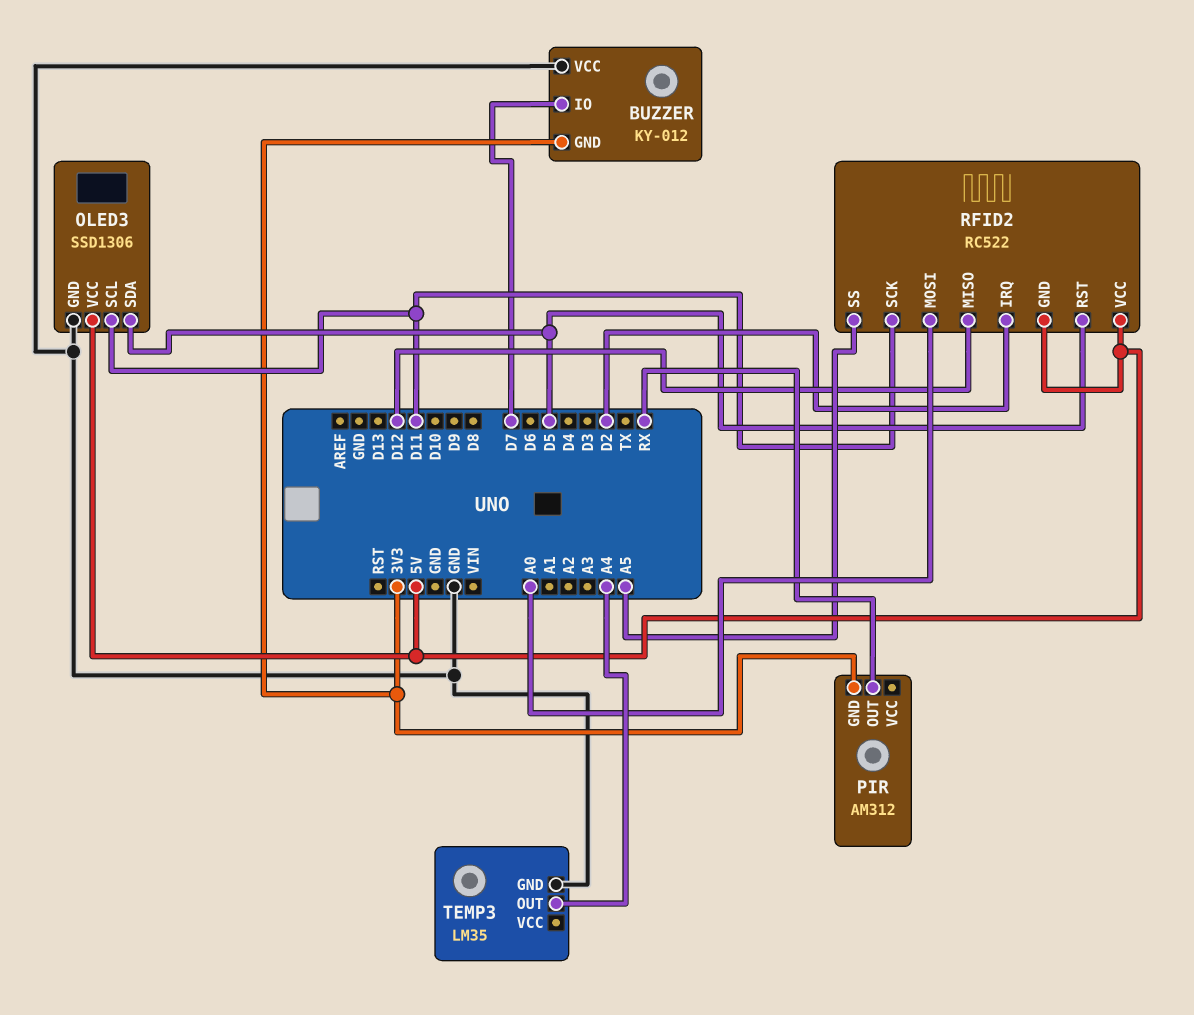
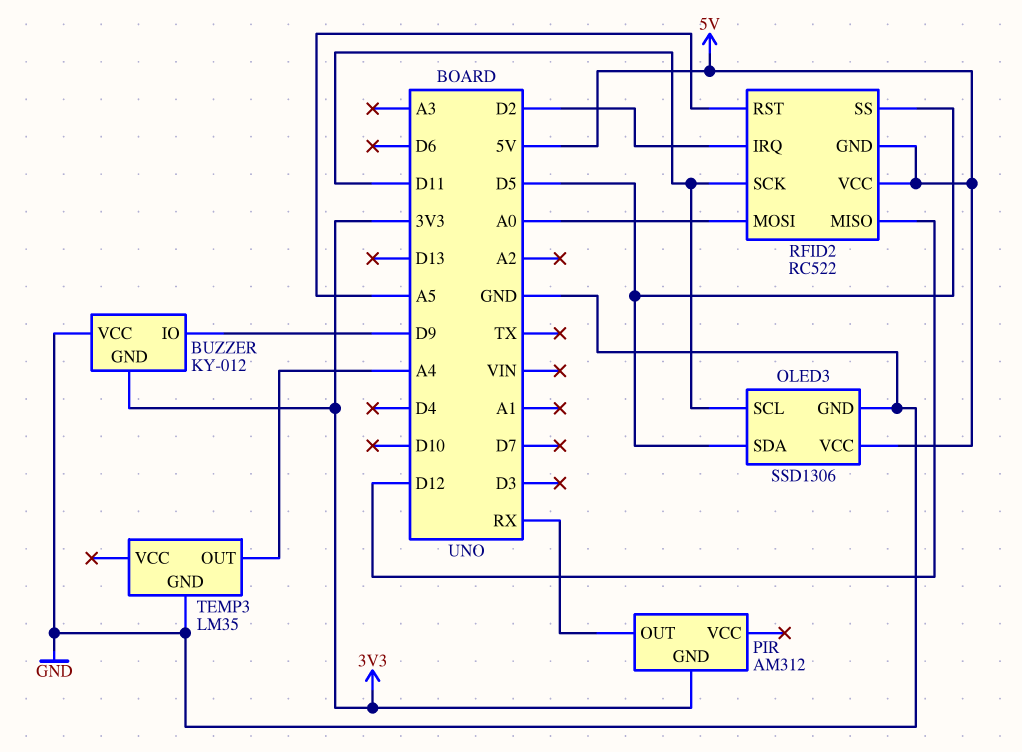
BUZZER pin IO: D7 -> D9
RFID2 pin RST: D5 -> A5
RFID2 pin SS: A5 -> D5

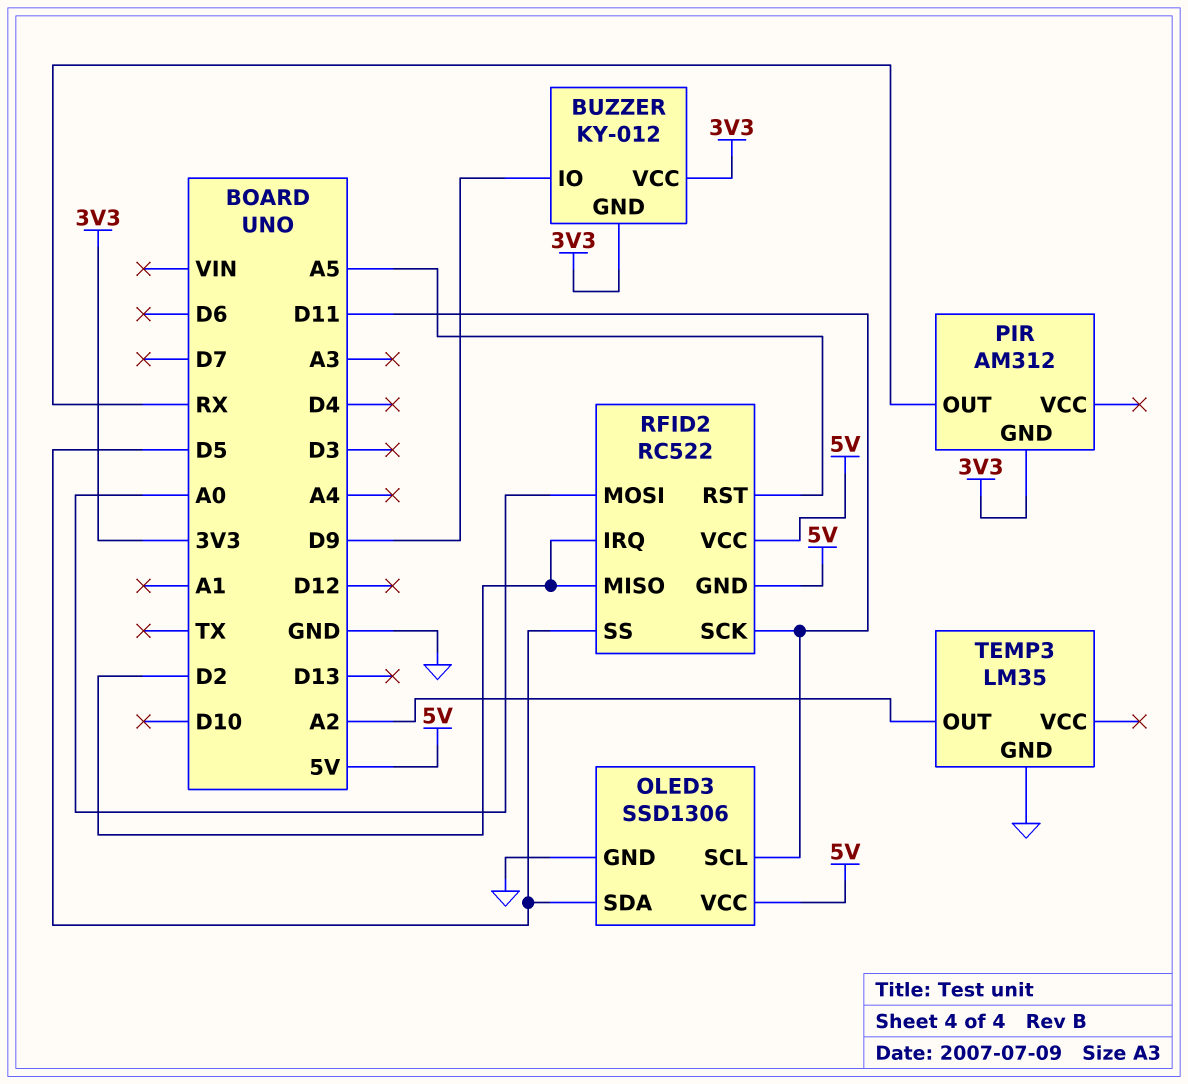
BUZZER pin VCC: GND -> 3V3
RFID2 pin MISO: D12 -> D2
TEMP3 pin OUT: A4 -> A2

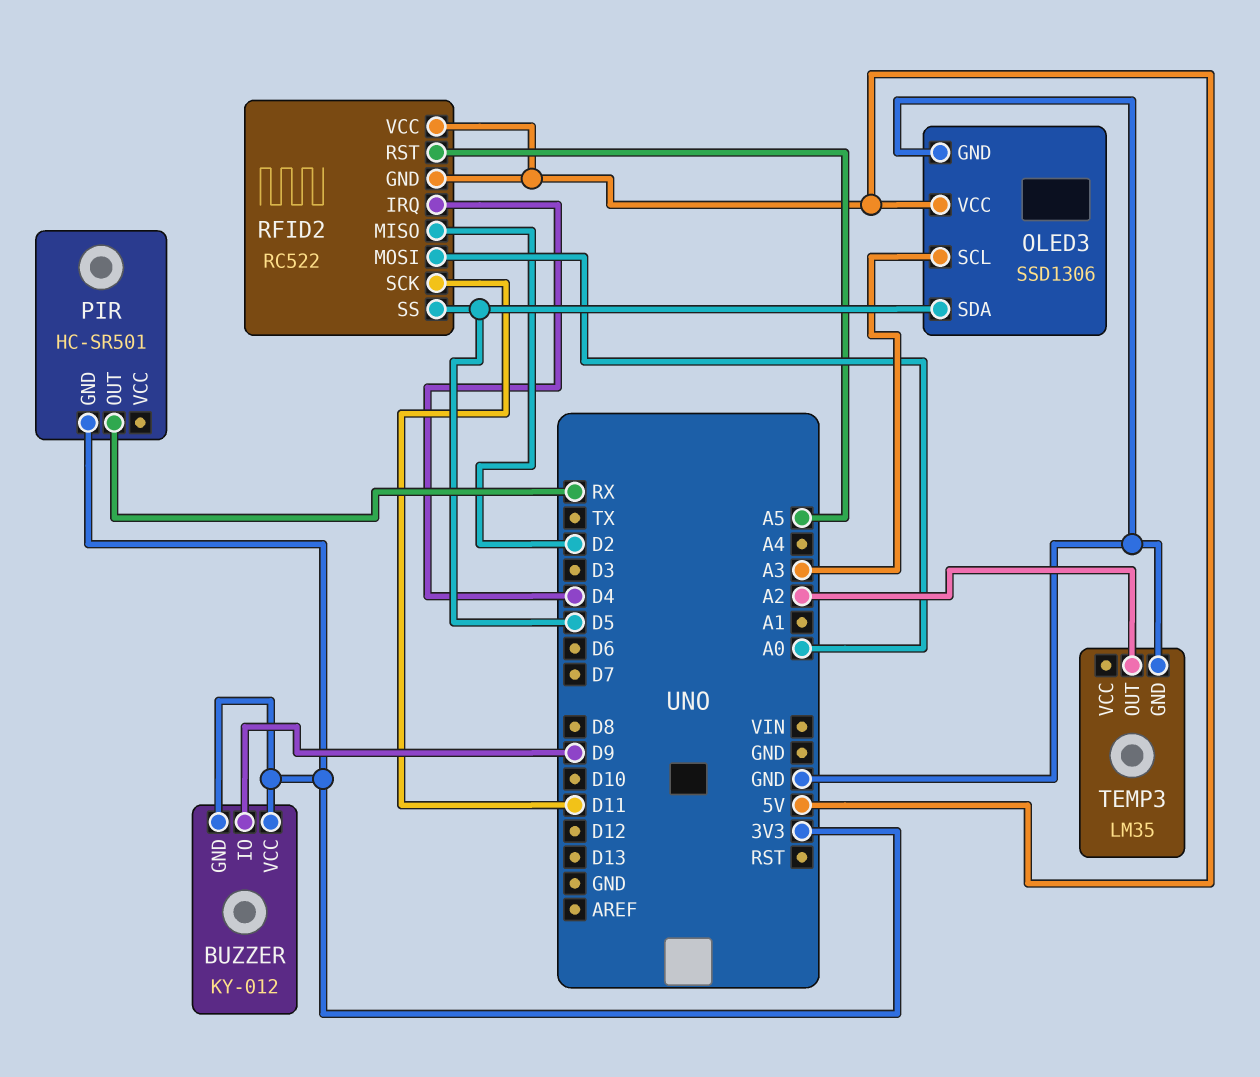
OLED3 pin SCL: D11 -> A3
PIR: AM312 -> HC-SR501
RFID2 pin IRQ: D2 -> D4

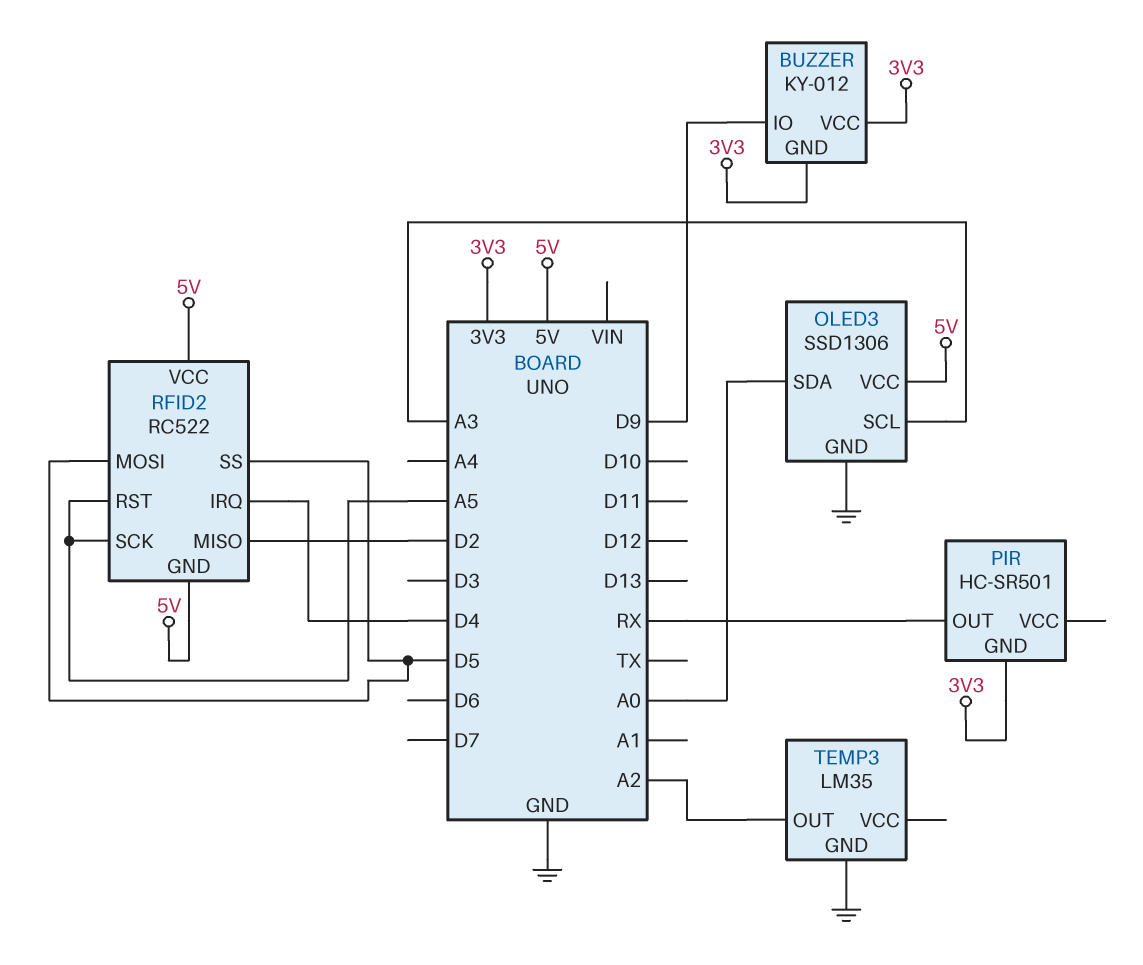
OLED3 pin SDA: D5 -> A0
RFID2 pin MOSI: A0 -> D5
RFID2 pin SCK: D11 -> A5

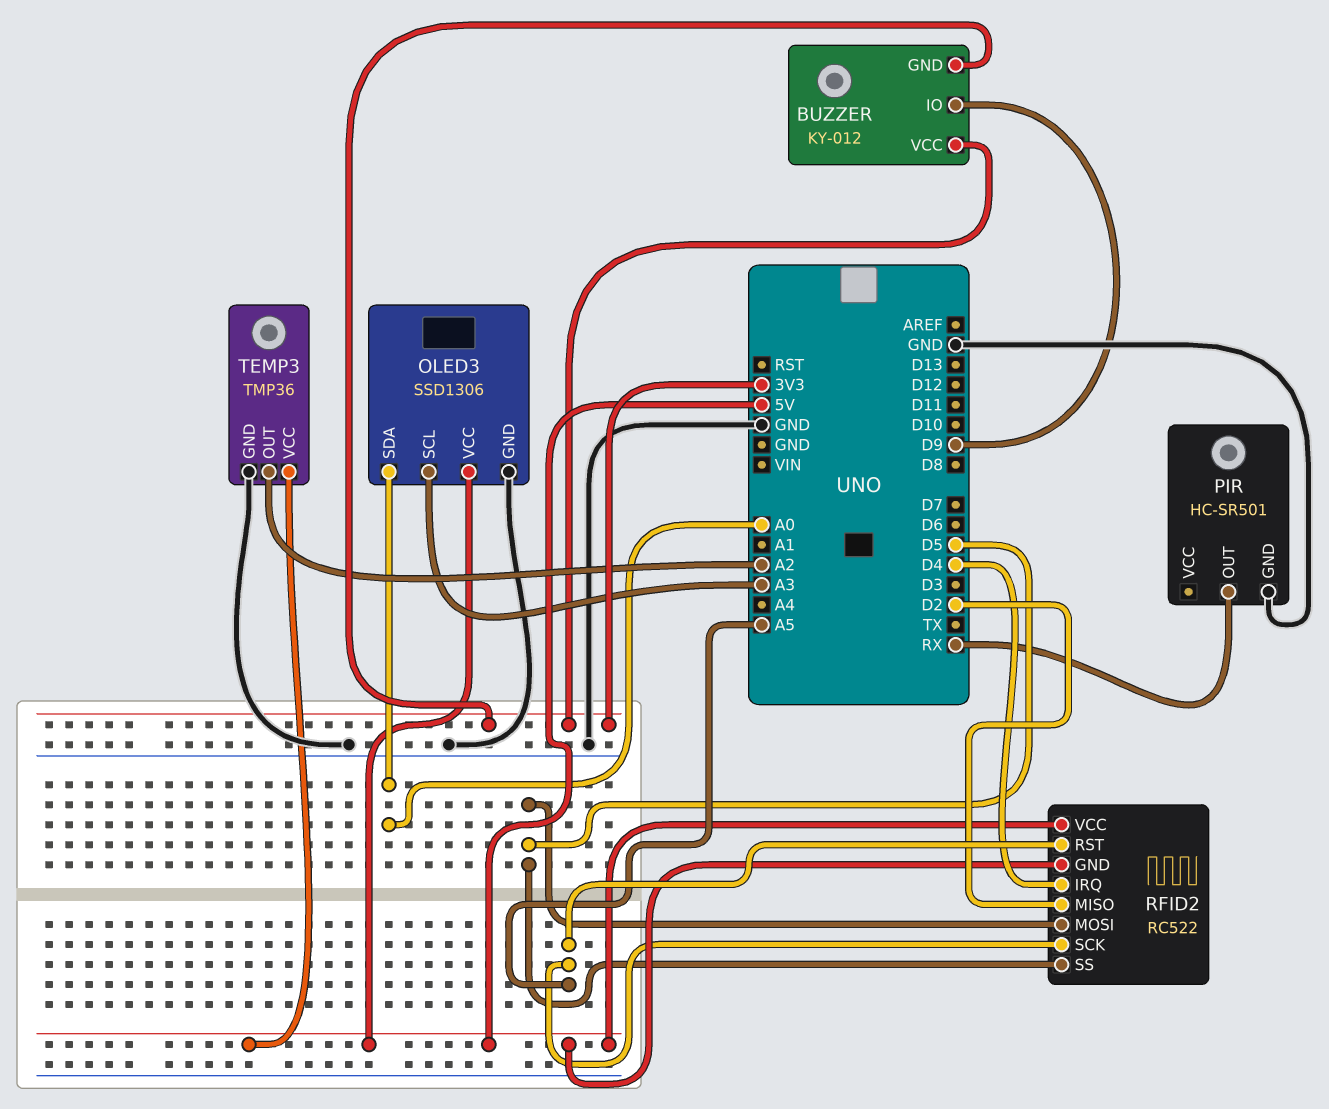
PIR pin GND: 3V3 -> GND
TEMP3: LM35 -> TMP36
TEMP3 pin VCC: none -> 5V

